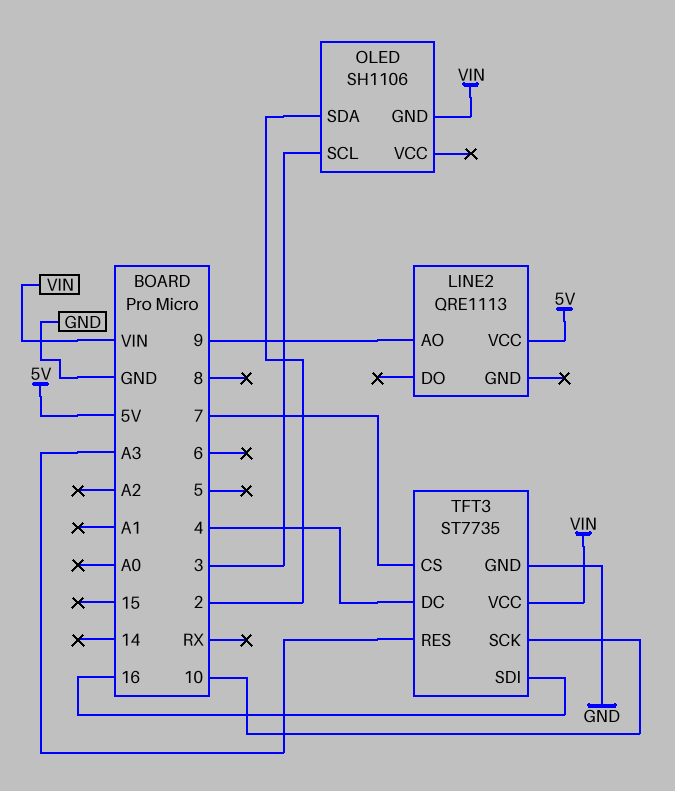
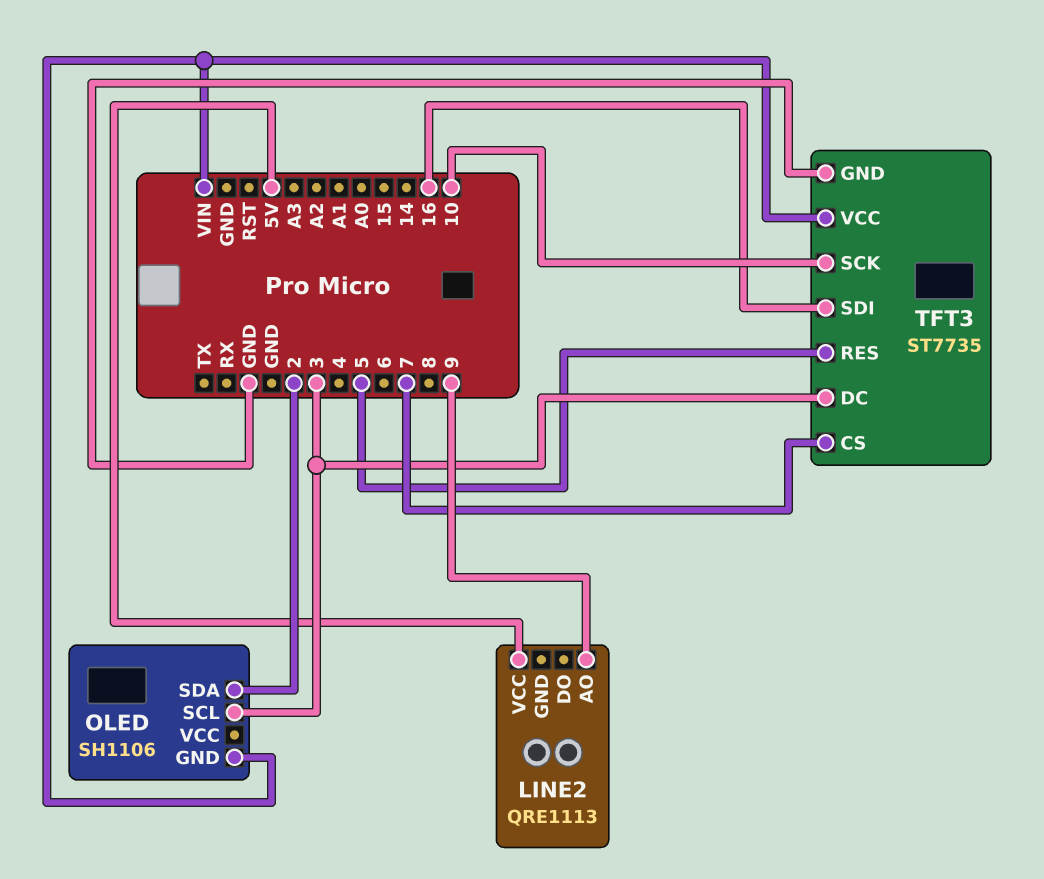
TFT3 pin DC: 4 -> 3
TFT3 pin RES: A3 -> 5

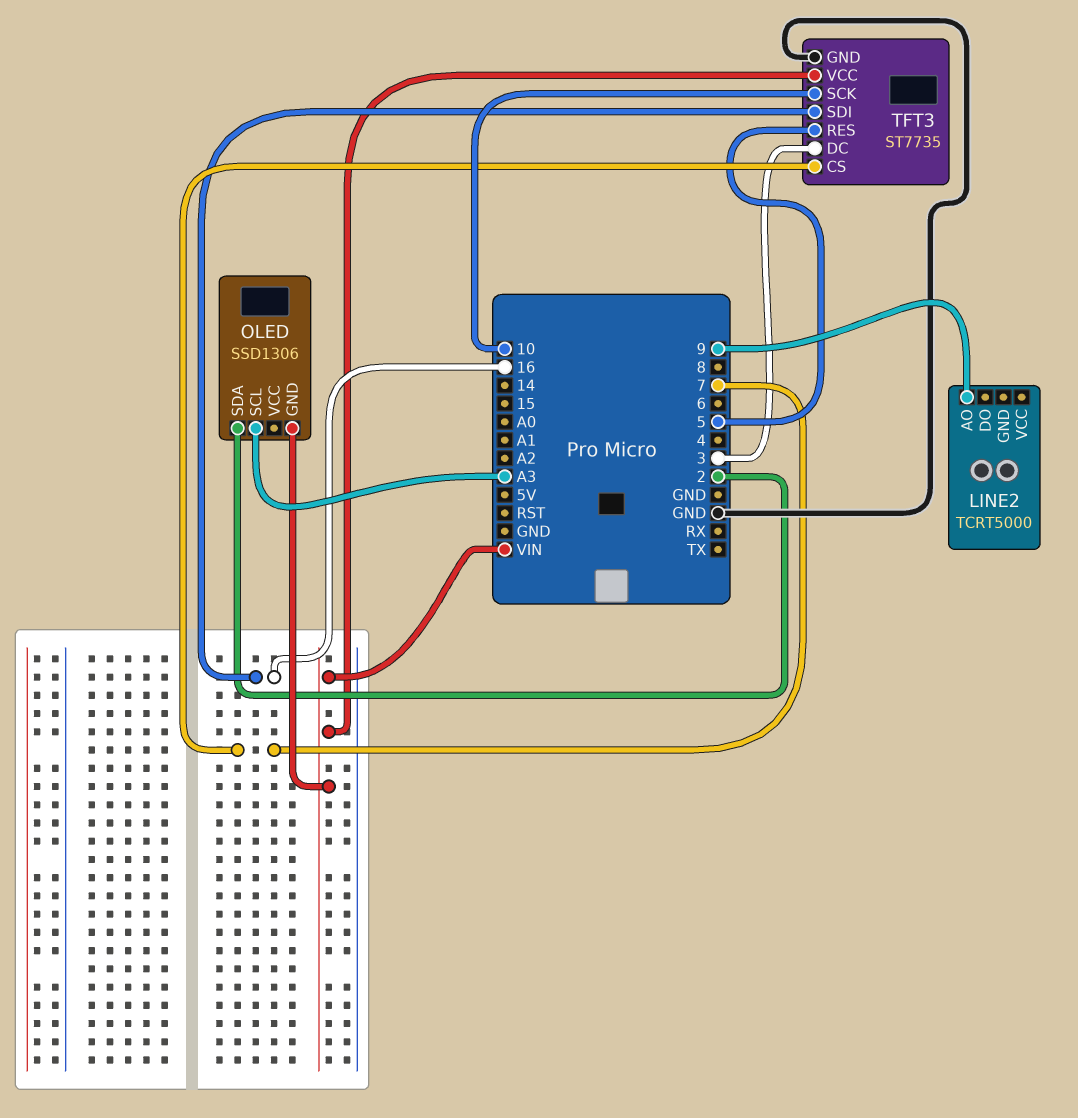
LINE2: QRE1113 -> TCRT5000
LINE2 pin VCC: 5V -> none
OLED: SH1106 -> SSD1306
OLED pin SCL: 3 -> A3

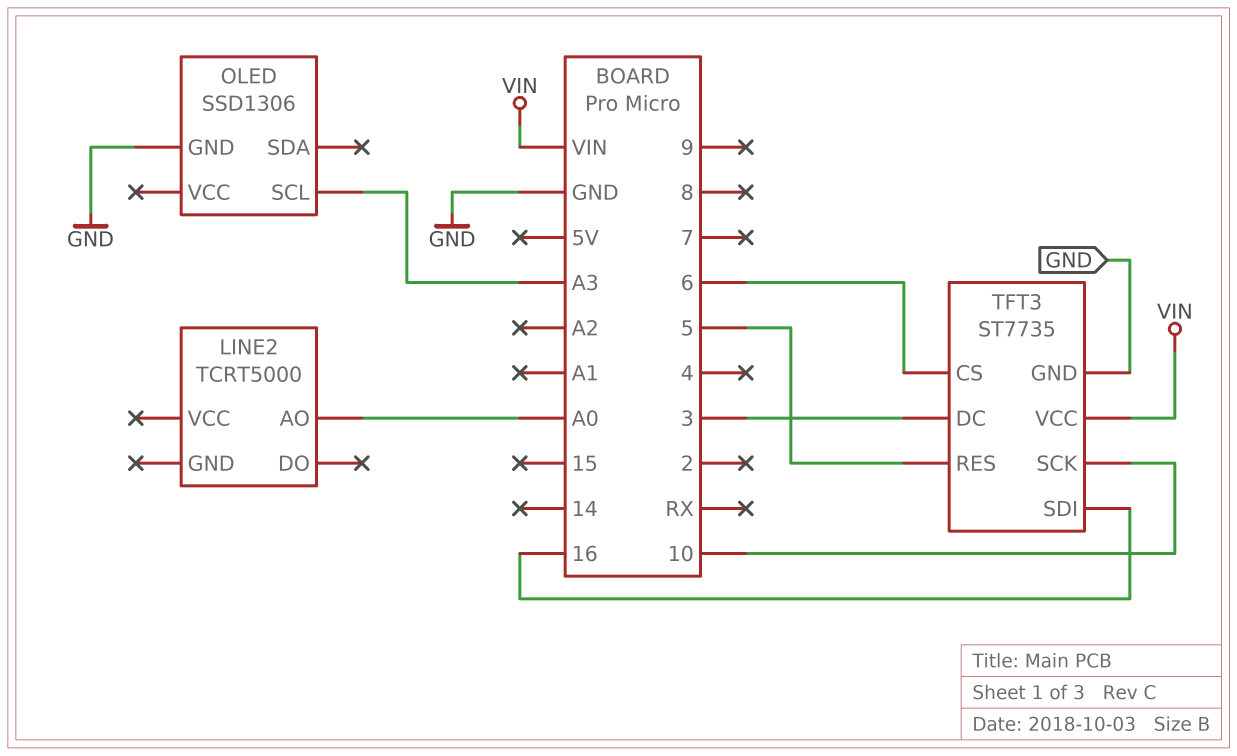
LINE2 pin AO: 9 -> A0
OLED pin GND: VIN -> GND
OLED pin SDA: 2 -> none
TFT3 pin CS: 7 -> 6

